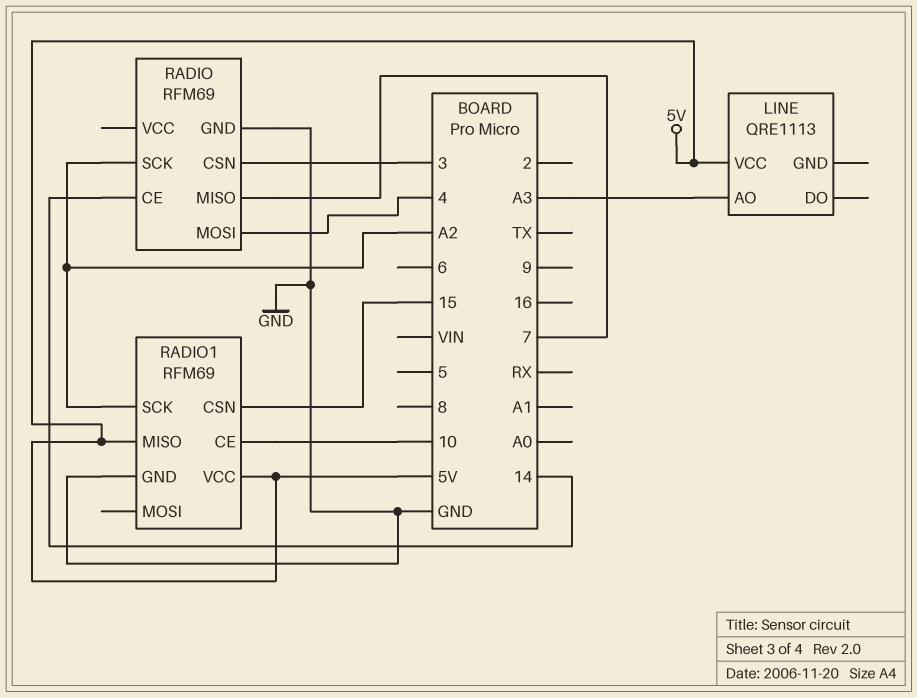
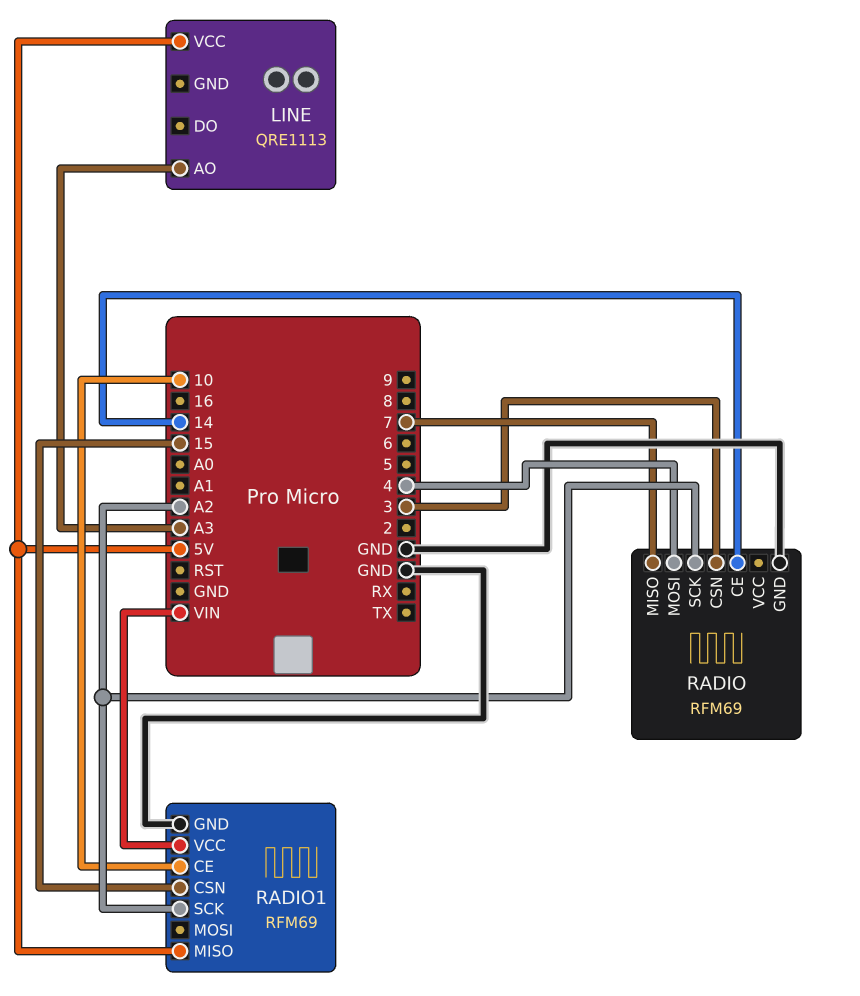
RADIO1 pin VCC: 5V -> VIN

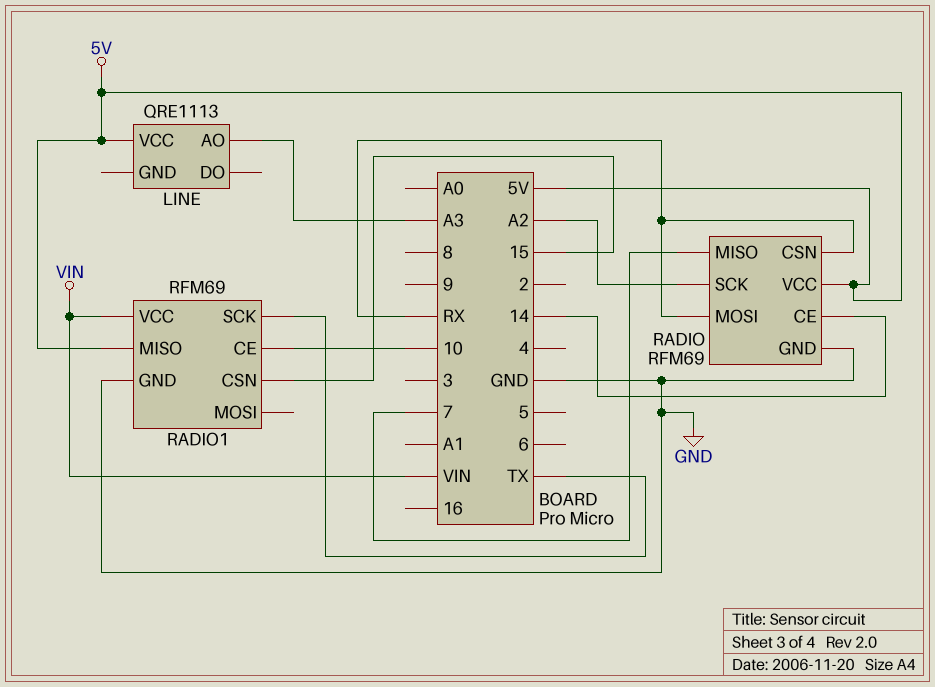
RADIO pin CSN: 3 -> RX
RADIO pin MOSI: 4 -> RX
RADIO pin VCC: none -> 5V
RADIO1 pin SCK: A2 -> TX

